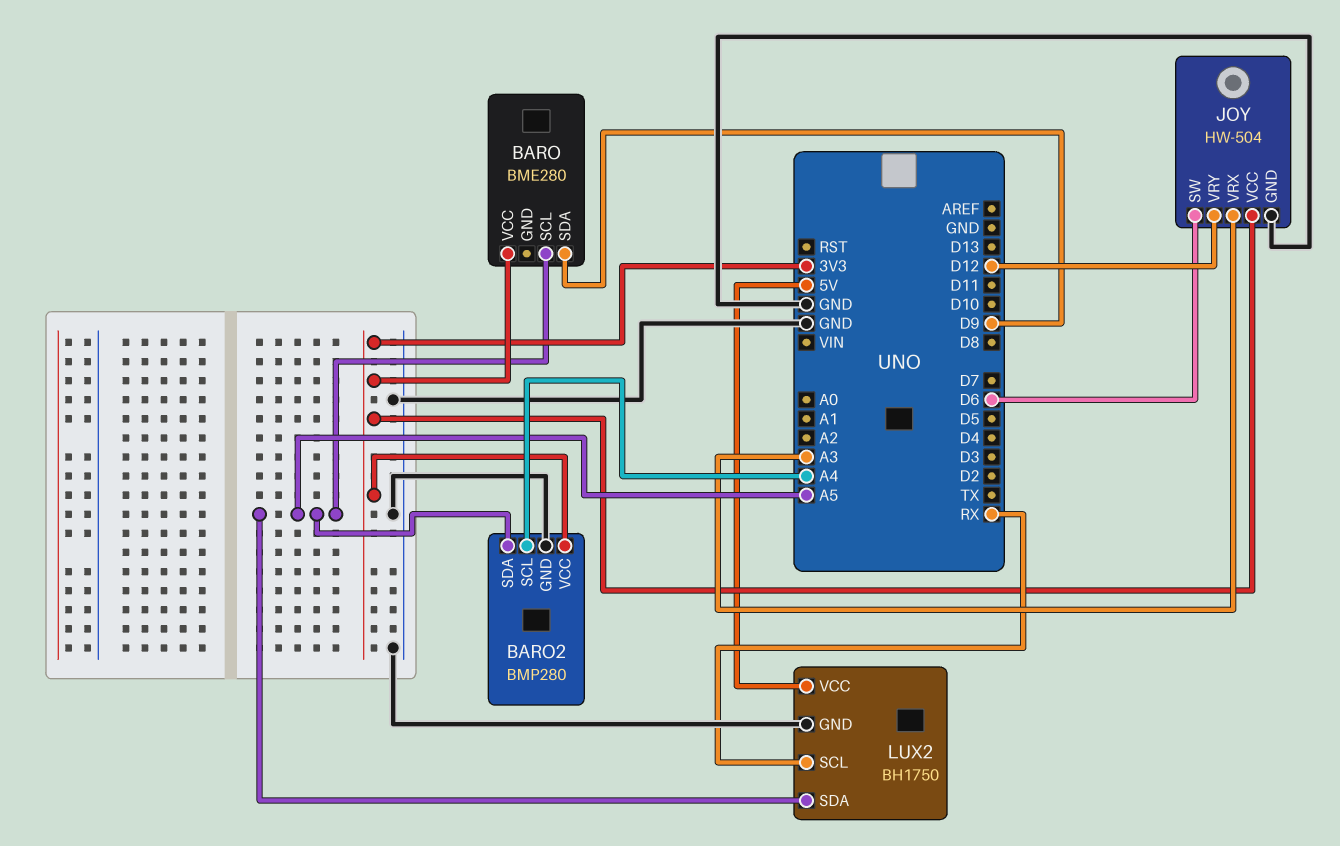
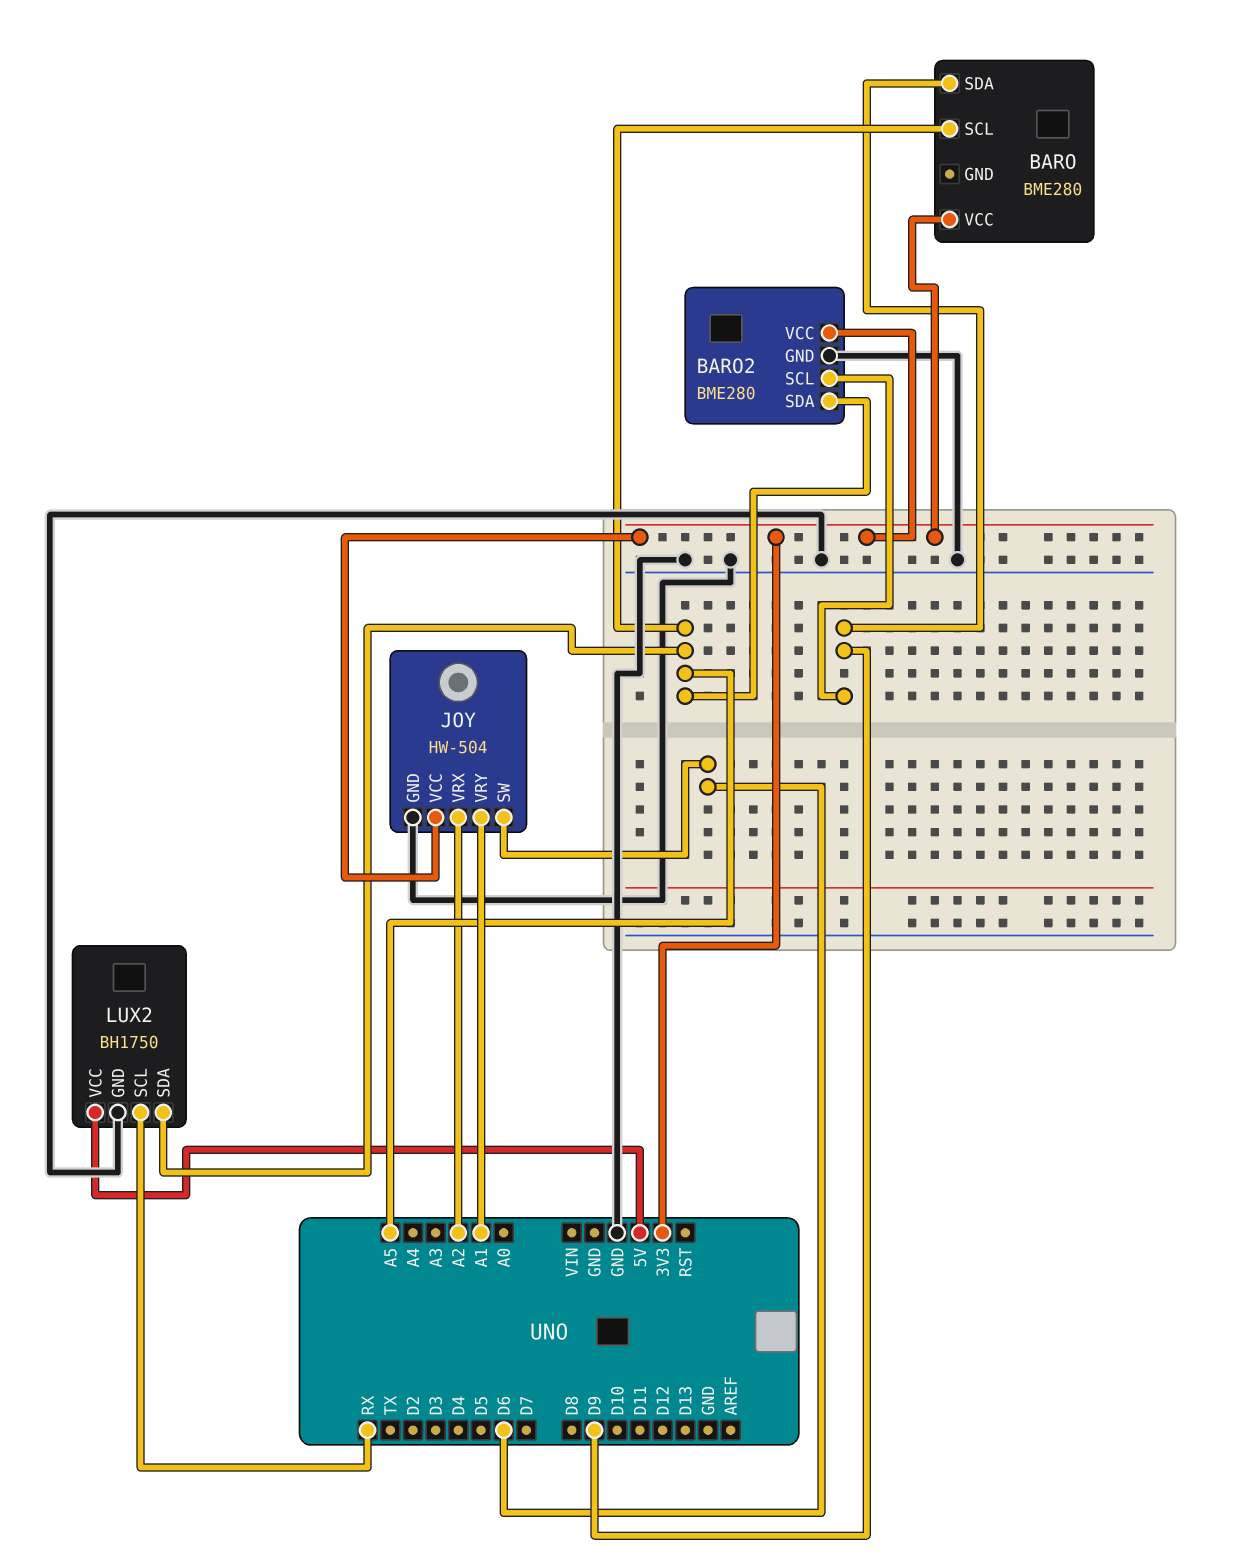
BARO2: BMP280 -> BME280
BARO2 pin SCL: A4 -> D9
JOY pin VRX: A3 -> A2
JOY pin VRY: D12 -> A1

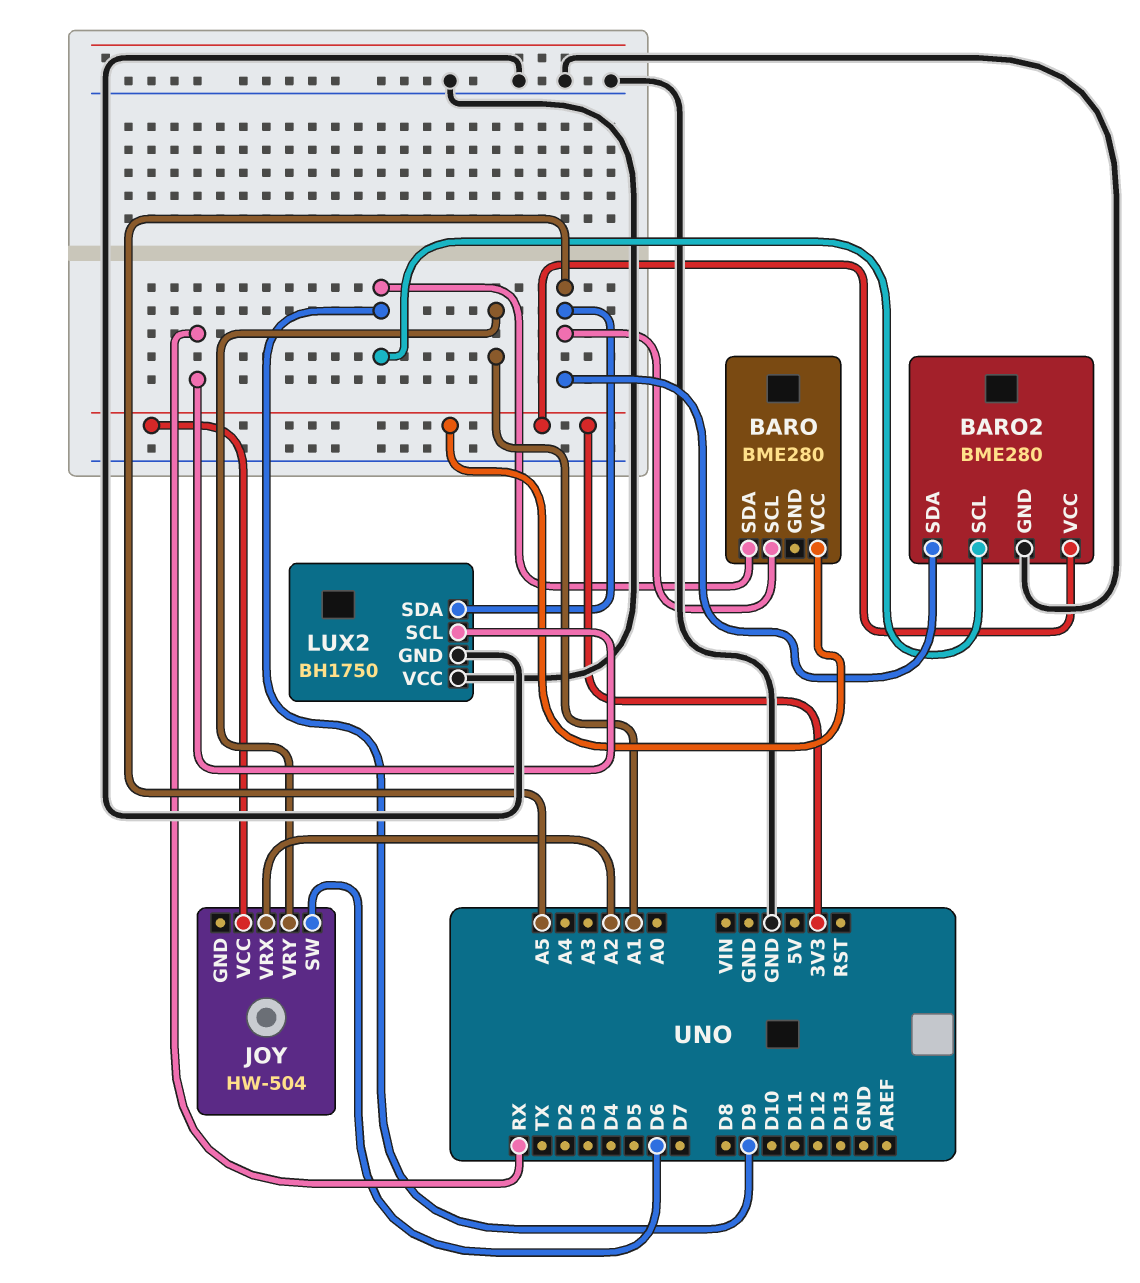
JOY pin GND: GND -> none
LUX2 pin VCC: 5V -> GND

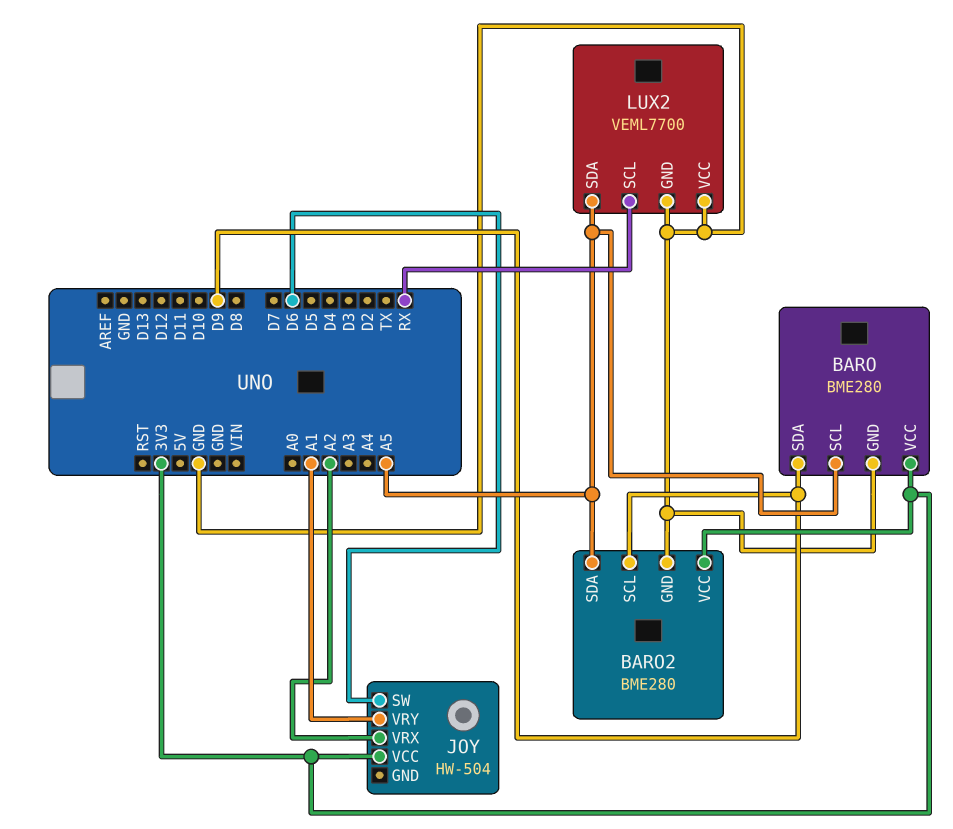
BARO pin GND: none -> GND
LUX2: BH1750 -> VEML7700

